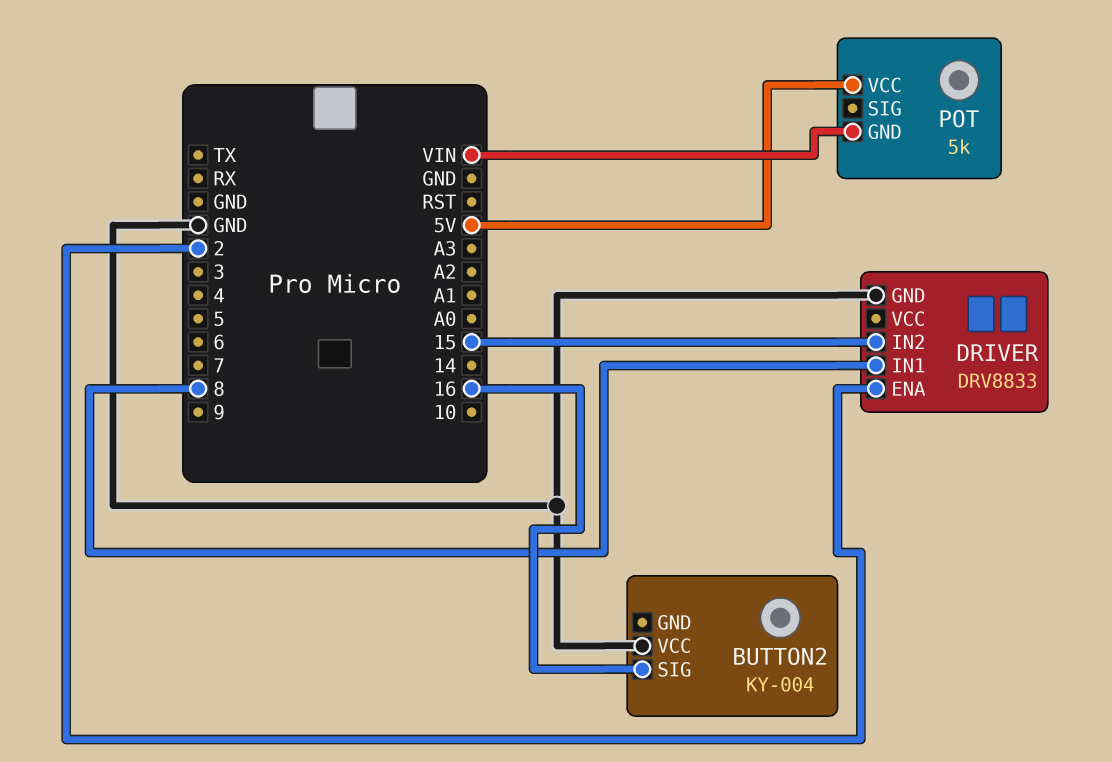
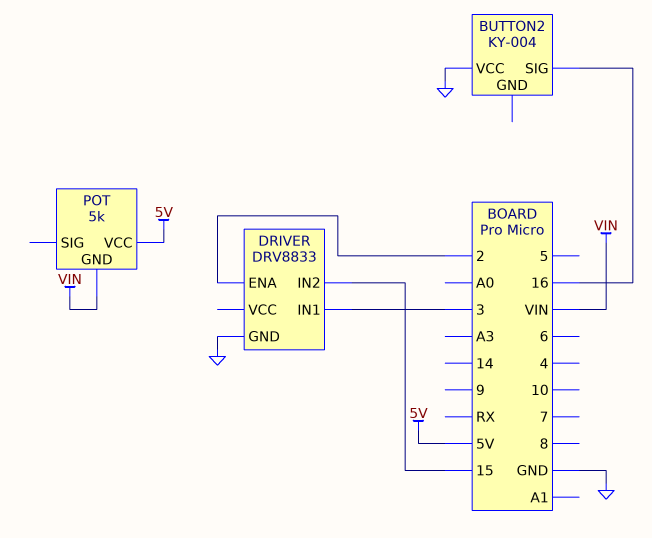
DRIVER pin IN1: 8 -> 3

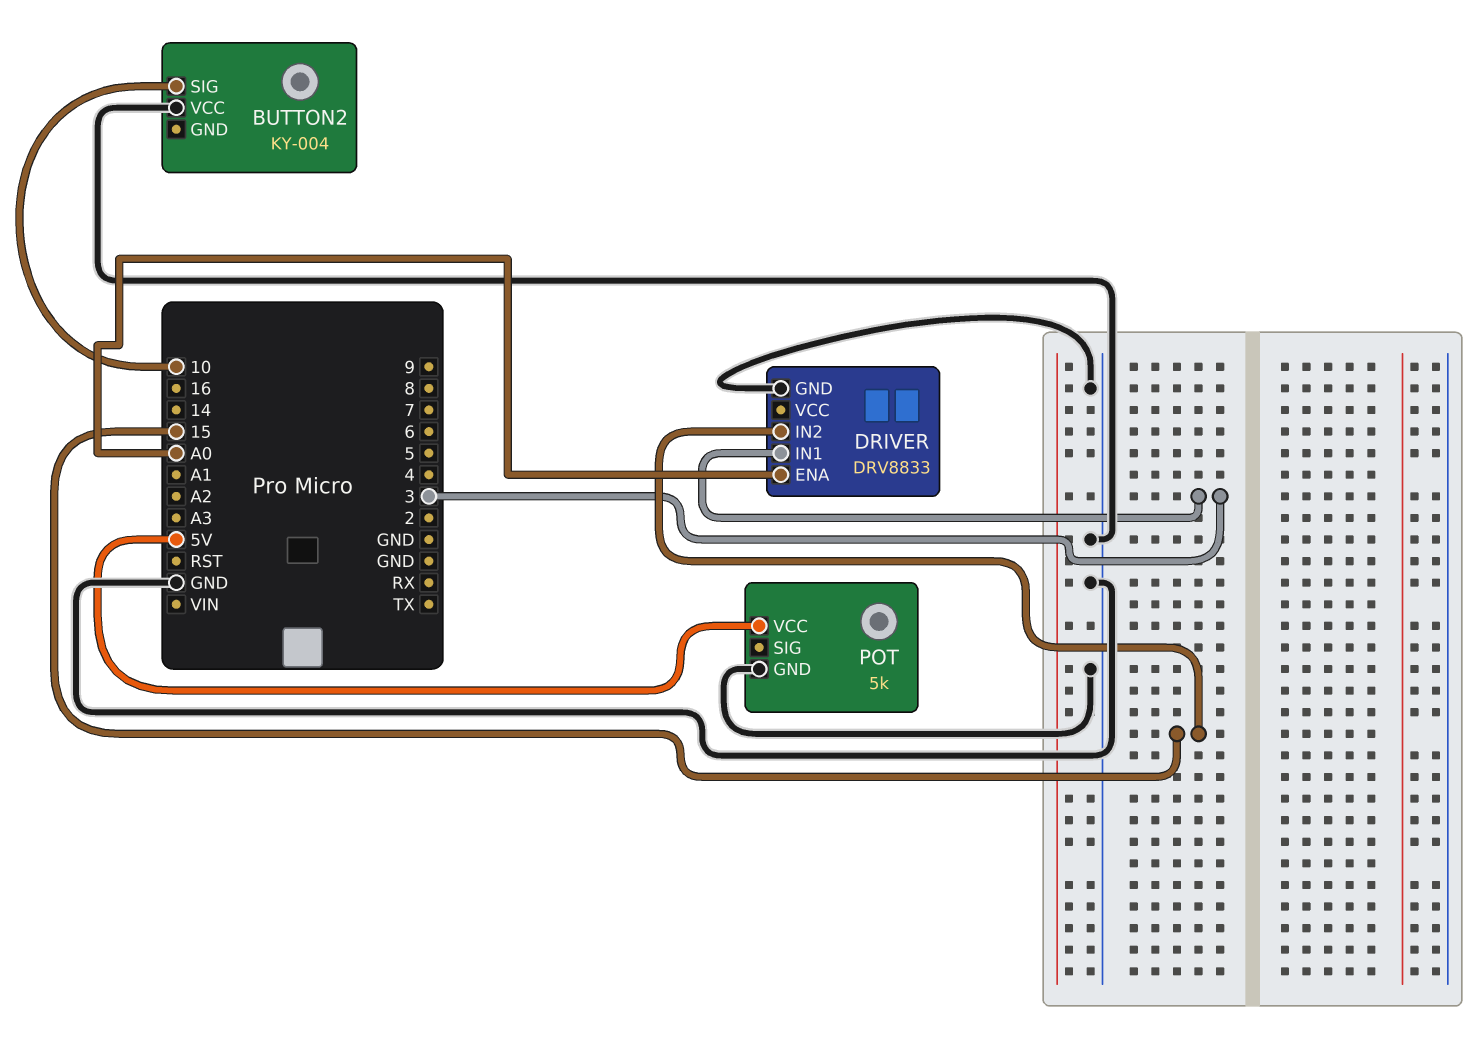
BUTTON2 pin SIG: 16 -> 10
DRIVER pin ENA: 2 -> A0
POT pin GND: VIN -> GND

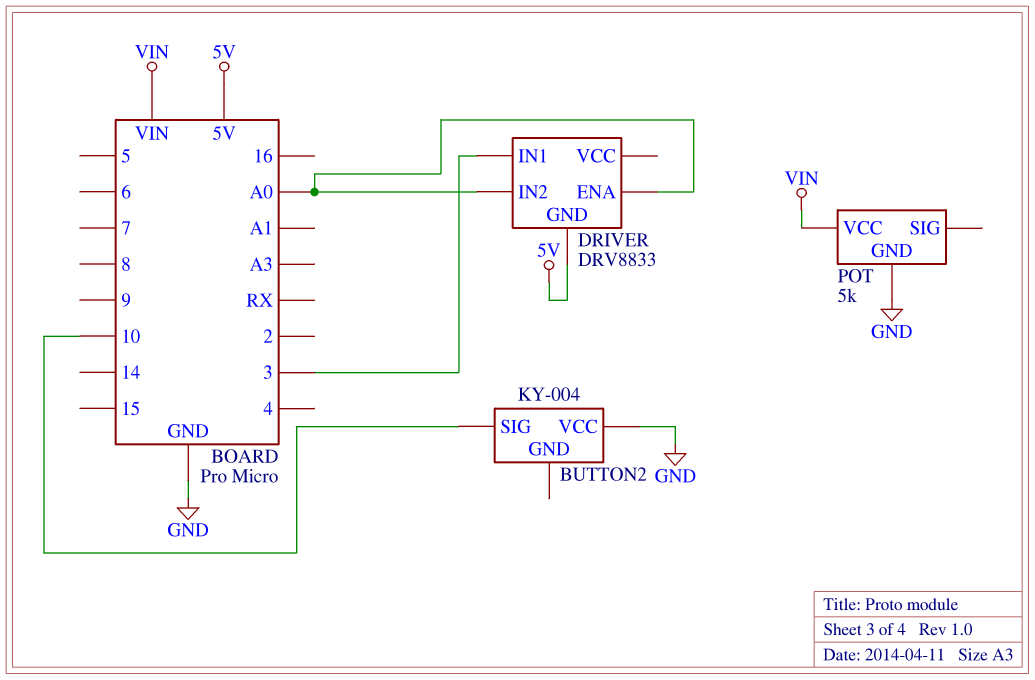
DRIVER pin GND: GND -> 5V
DRIVER pin IN2: 15 -> A0
POT pin VCC: 5V -> VIN

